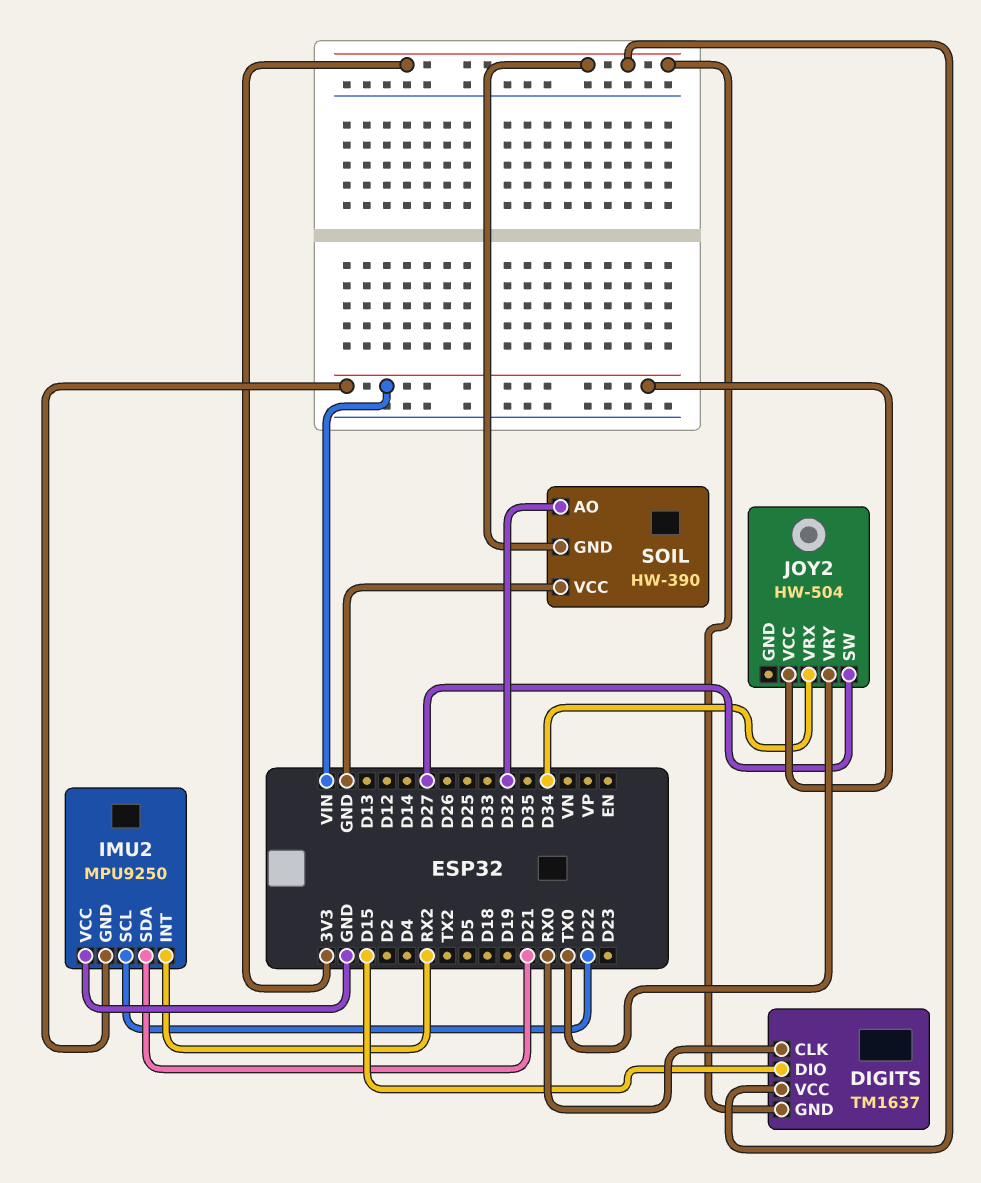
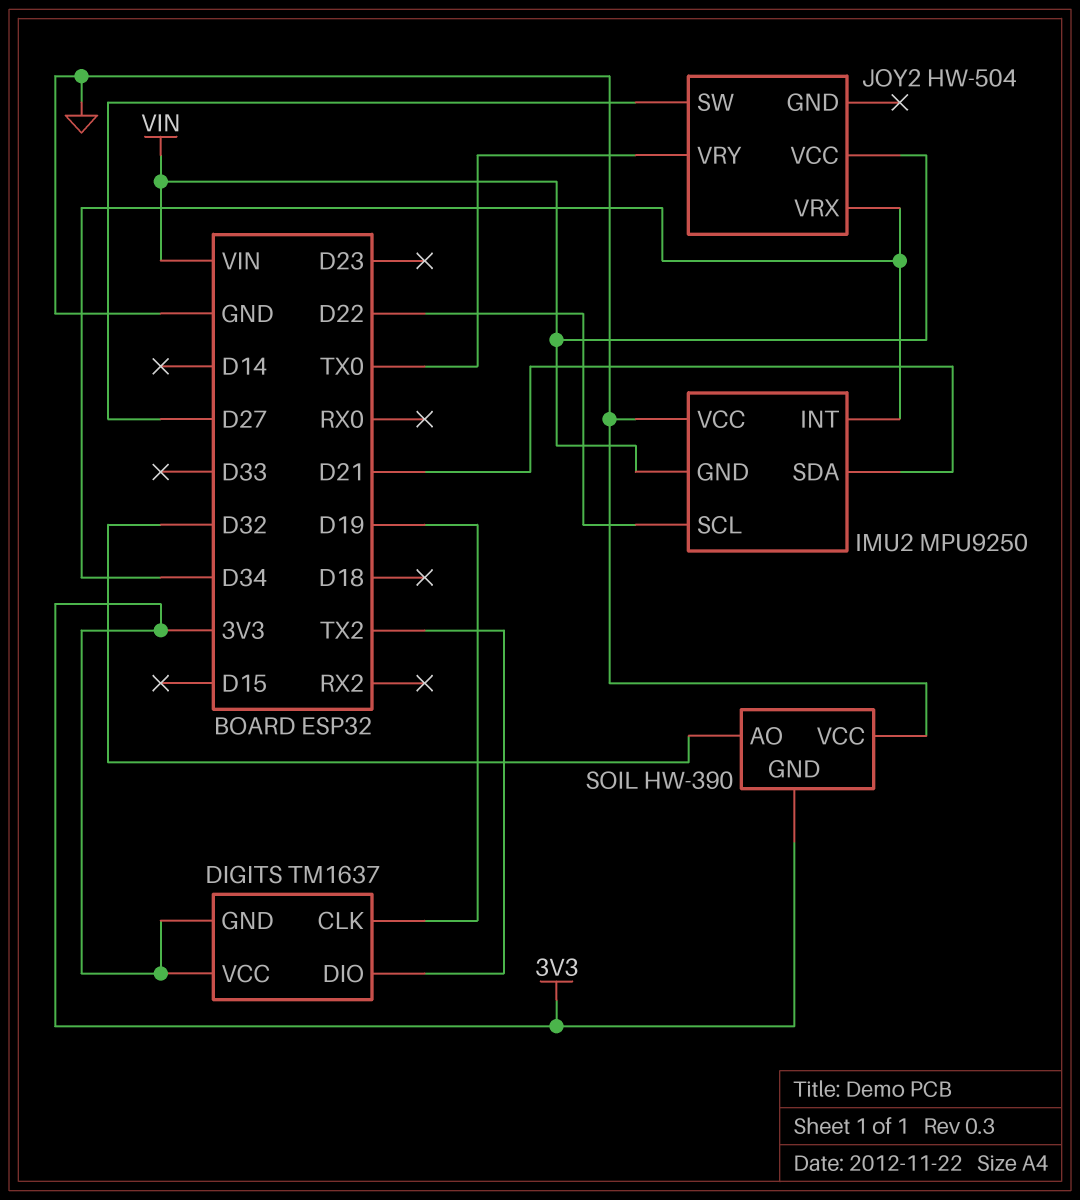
DIGITS pin CLK: RX0 -> D19
DIGITS pin DIO: D15 -> TX2
IMU2 pin INT: RX2 -> D34

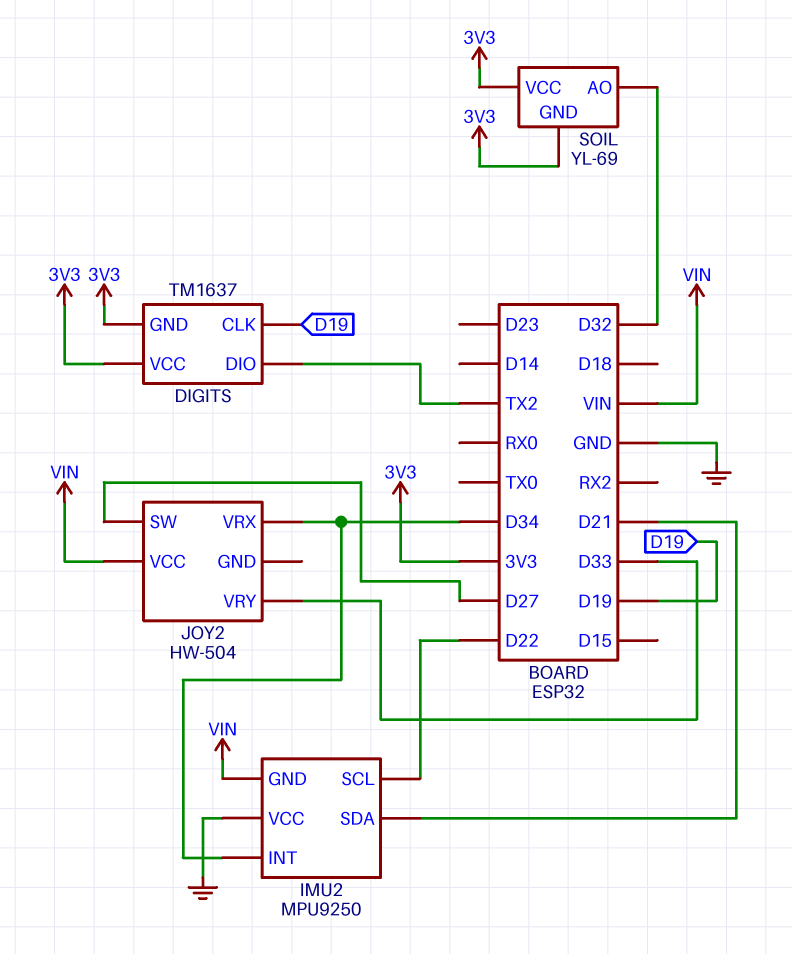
JOY2 pin VRY: TX0 -> D33
SOIL: HW-390 -> YL-69
SOIL pin VCC: GND -> 3V3

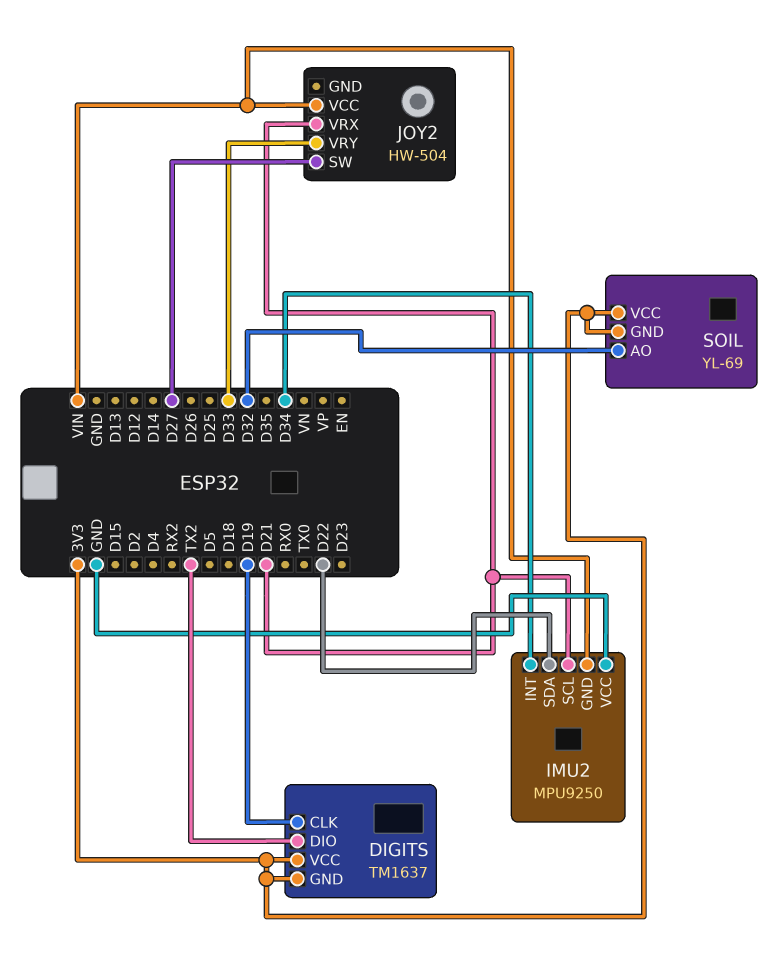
IMU2 pin SCL: D22 -> D21
IMU2 pin SDA: D21 -> D22
JOY2 pin VRX: D34 -> D21

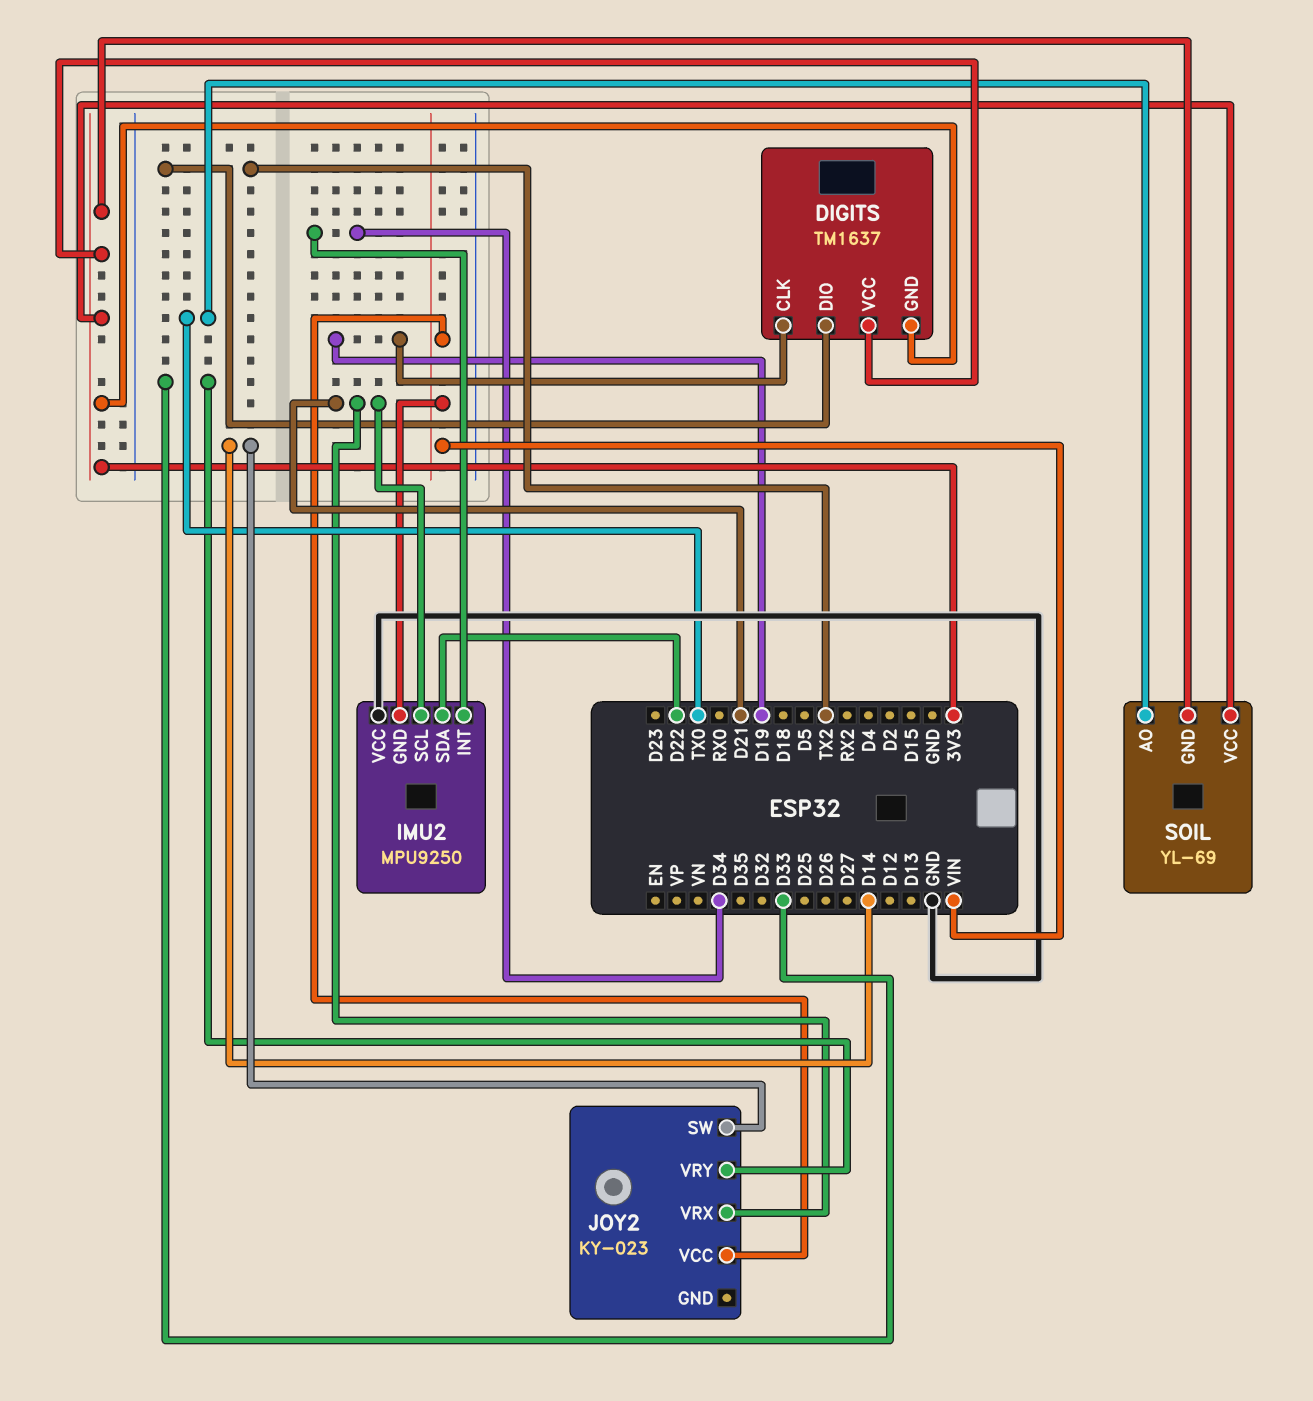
JOY2: HW-504 -> KY-023
JOY2 pin SW: D27 -> D14
SOIL pin AO: D32 -> TX0

